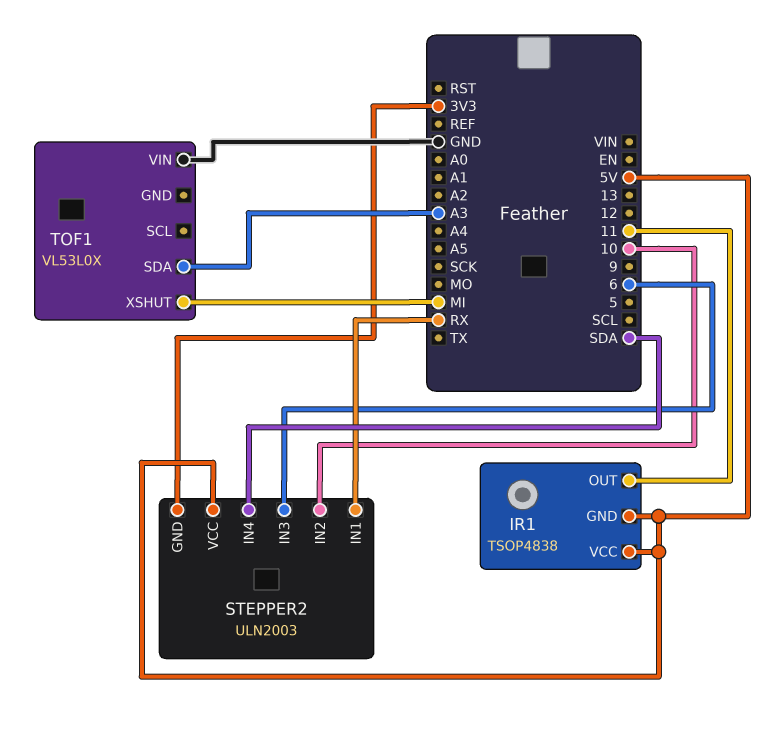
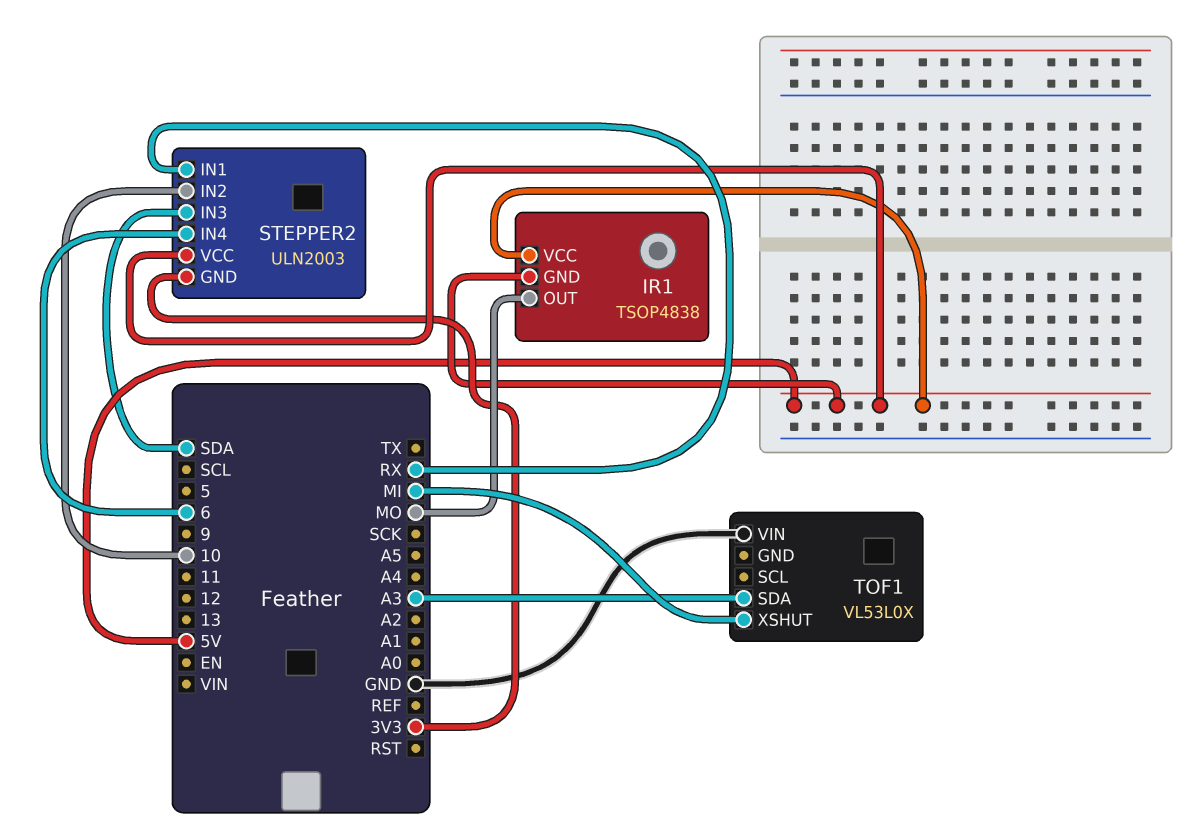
IR1 pin OUT: 11 -> MO
STEPPER2 pin IN3: 6 -> SDA
STEPPER2 pin IN4: SDA -> 6

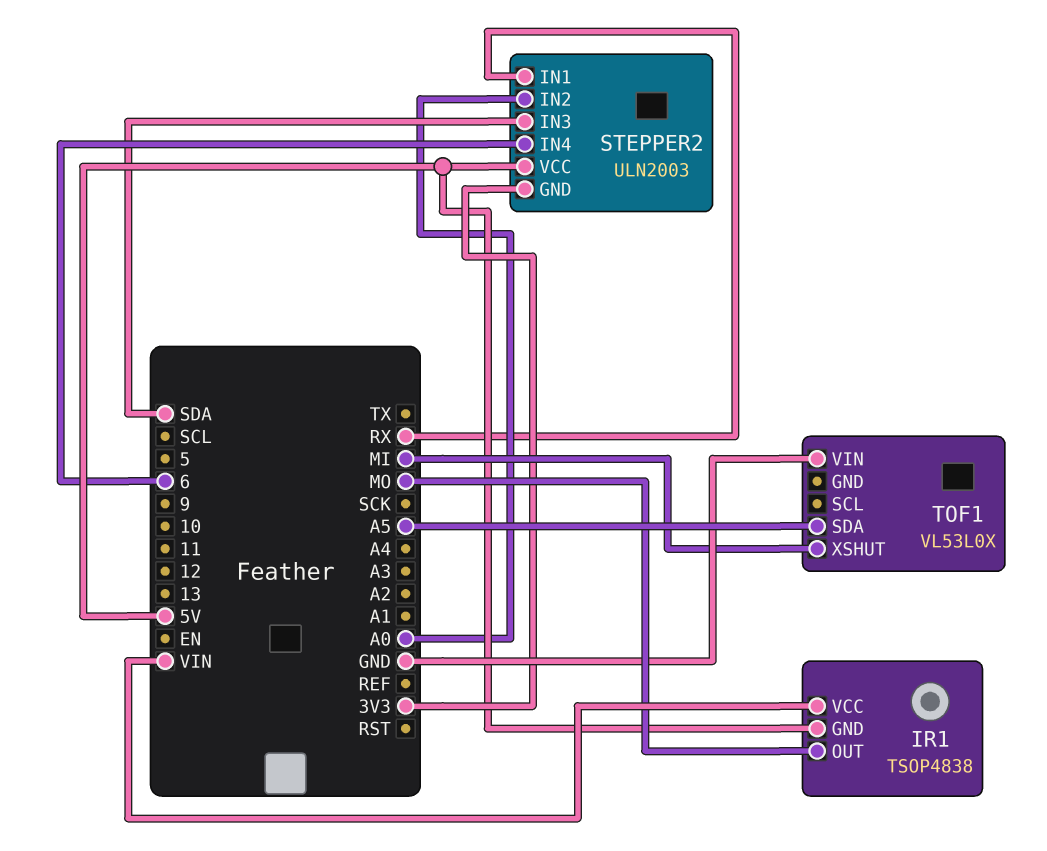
IR1 pin VCC: 5V -> VIN
STEPPER2 pin IN2: 10 -> A0
TOF1 pin SDA: A3 -> A5

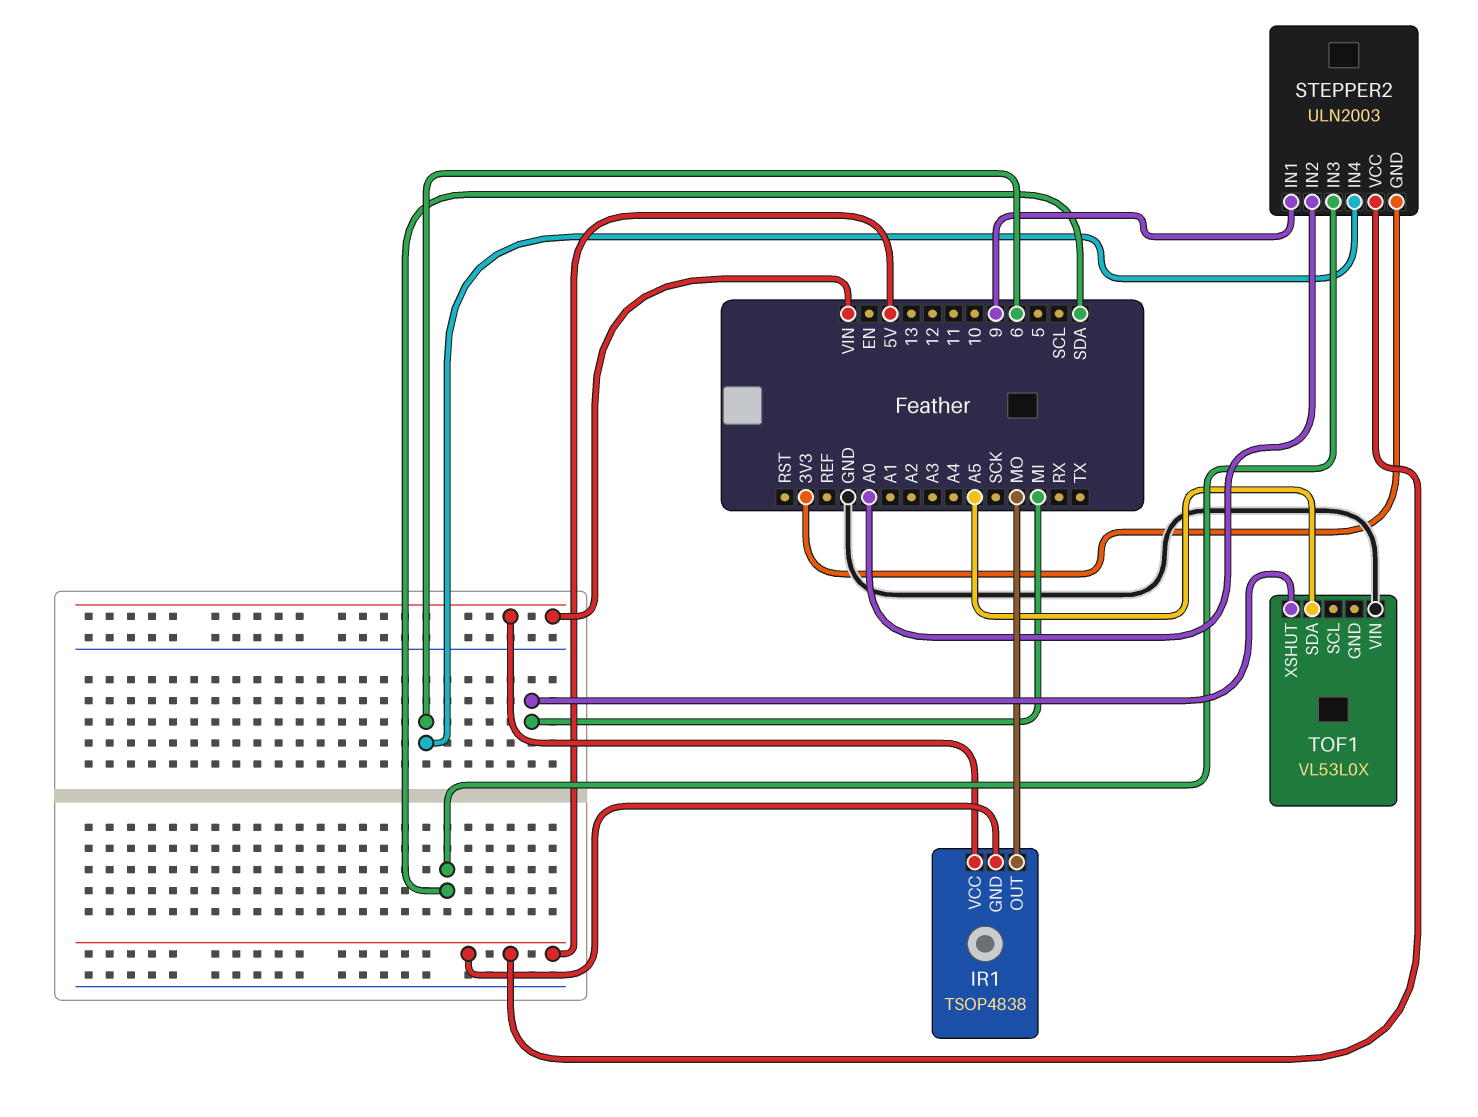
STEPPER2 pin IN1: RX -> 9

